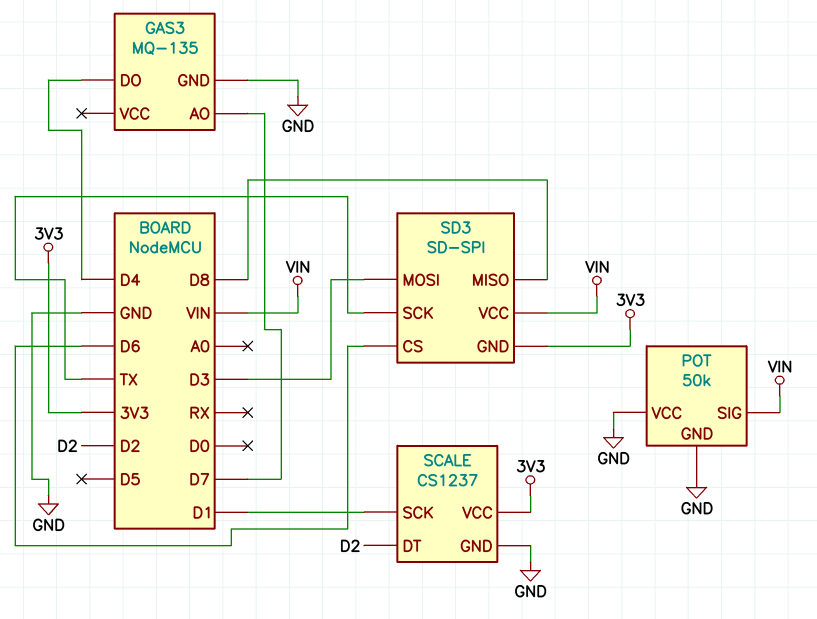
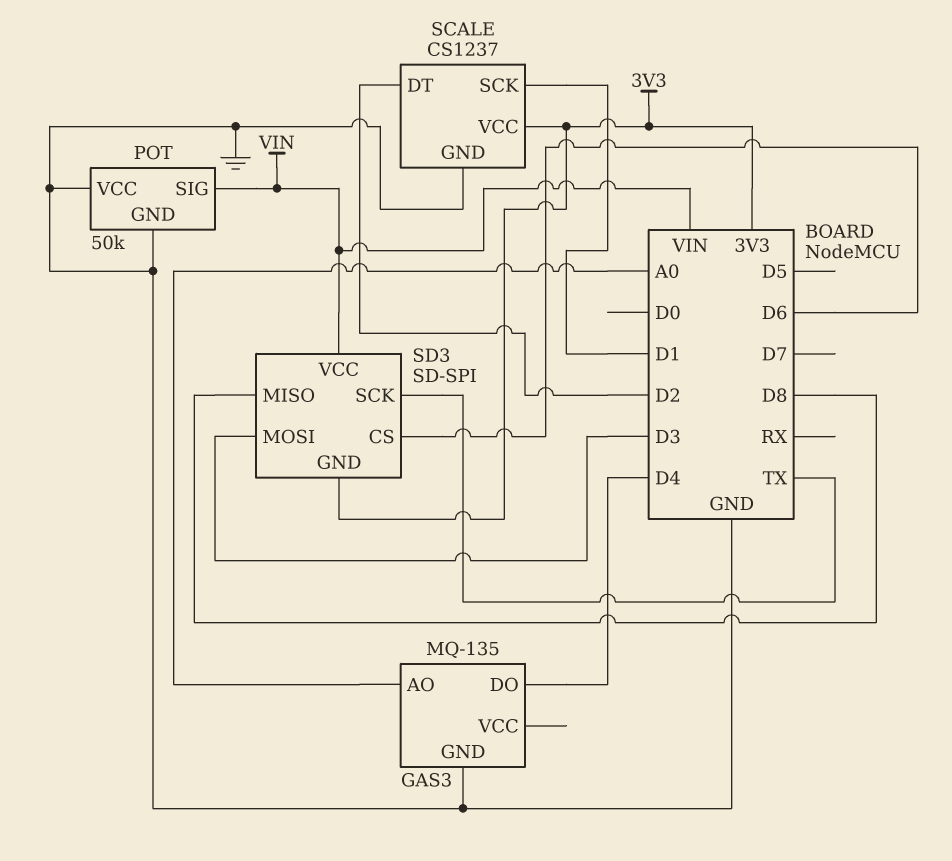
GAS3 pin AO: D7 -> A0

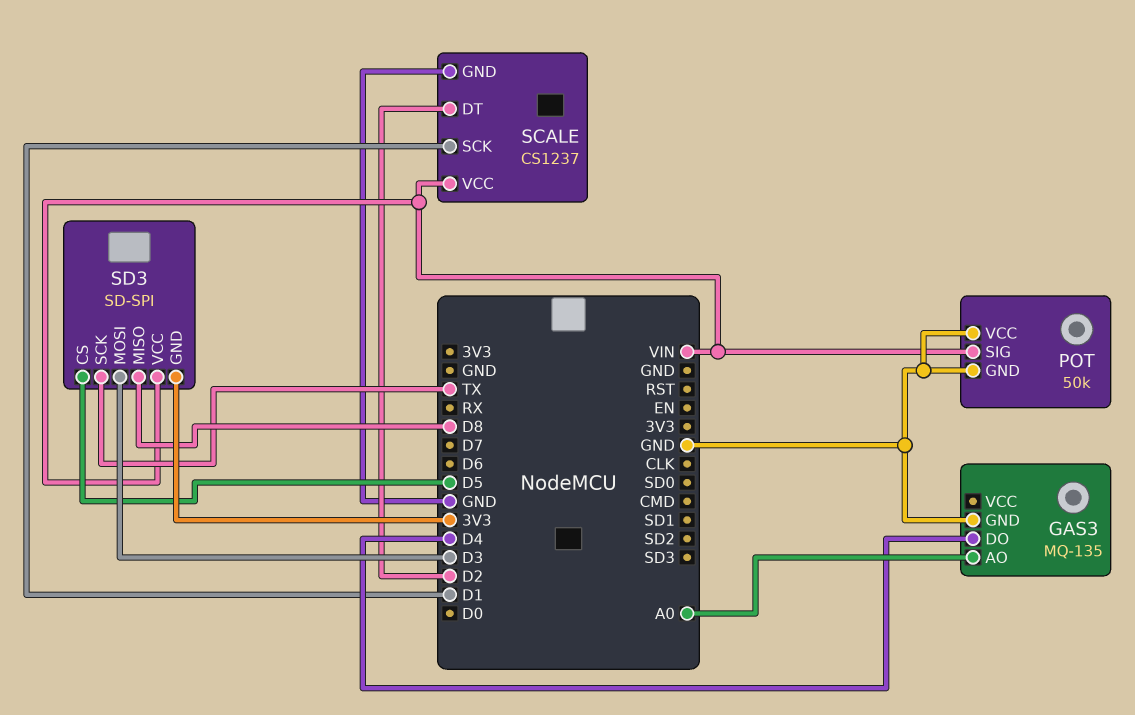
SCALE pin VCC: 3V3 -> VIN
SD3 pin CS: D6 -> D5

